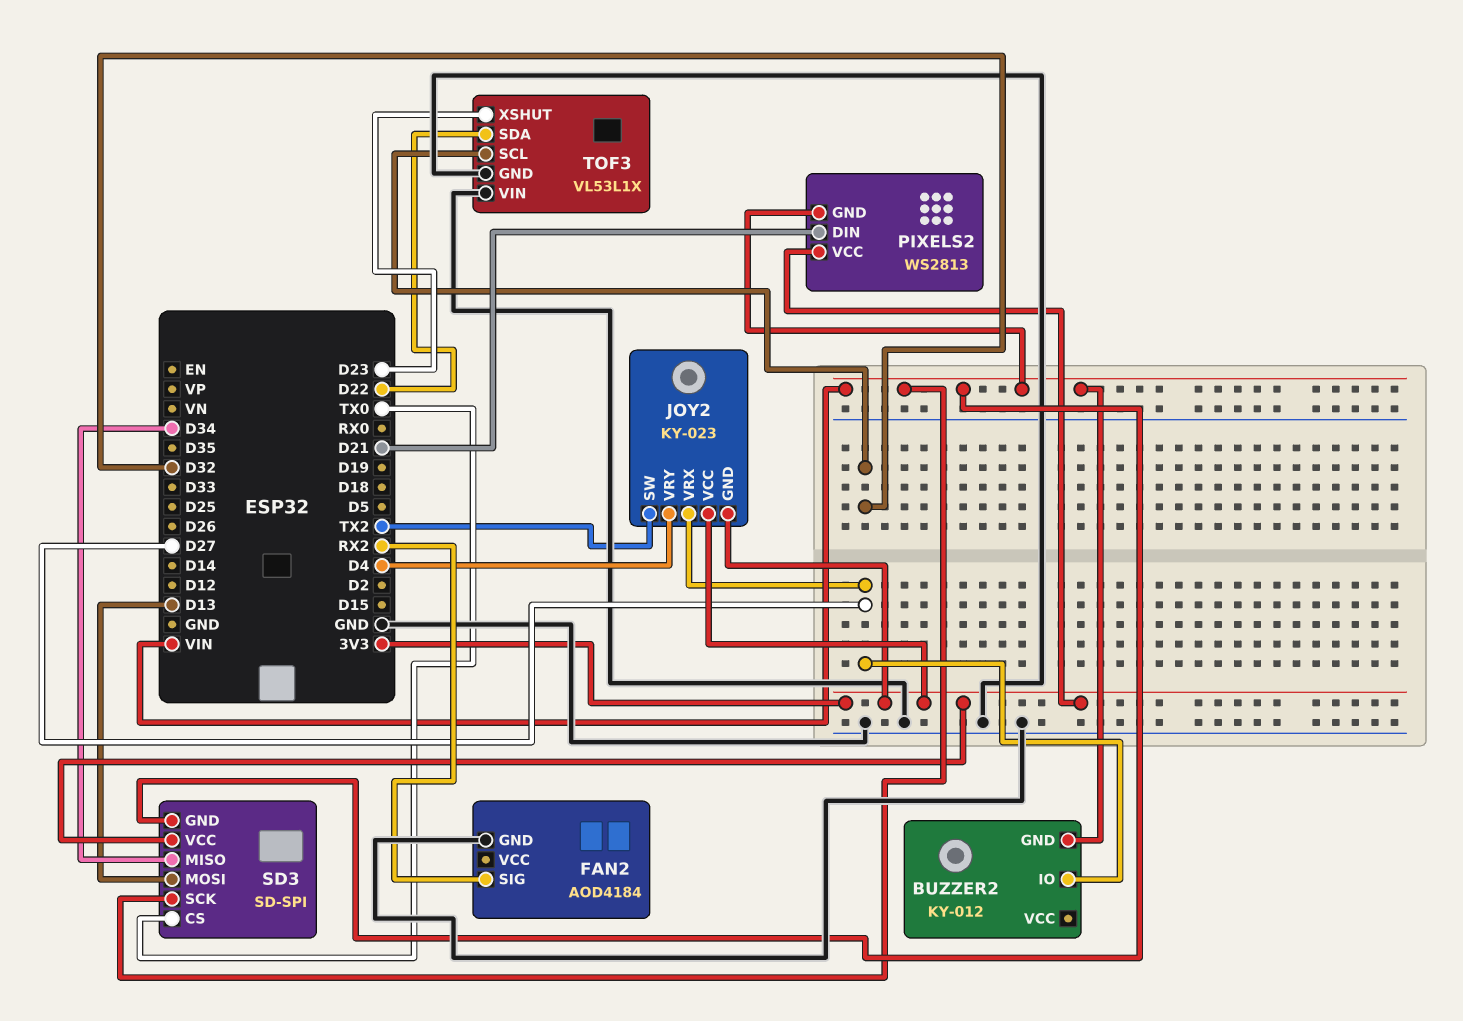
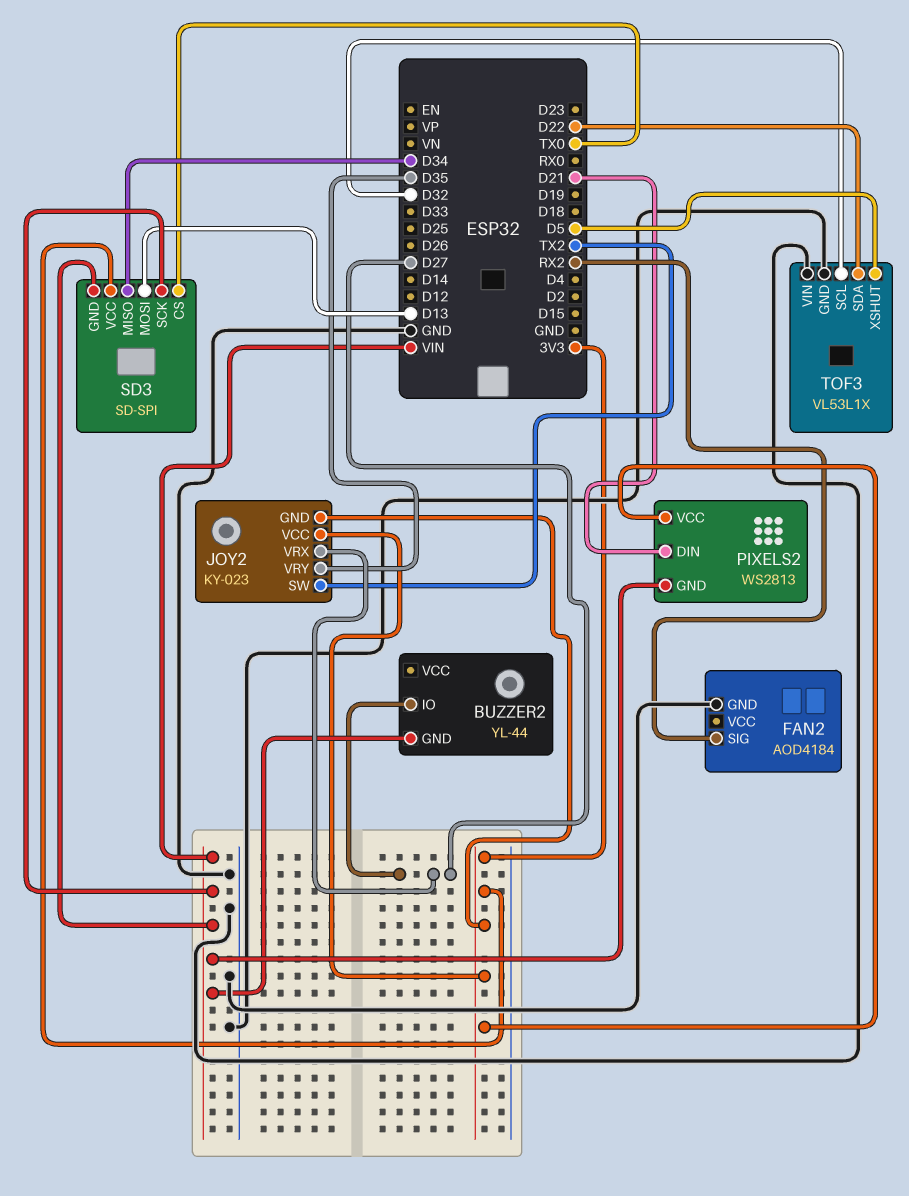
BUZZER2: KY-012 -> YL-44
JOY2 pin VRY: D4 -> D35
TOF3 pin XSHUT: D23 -> D5

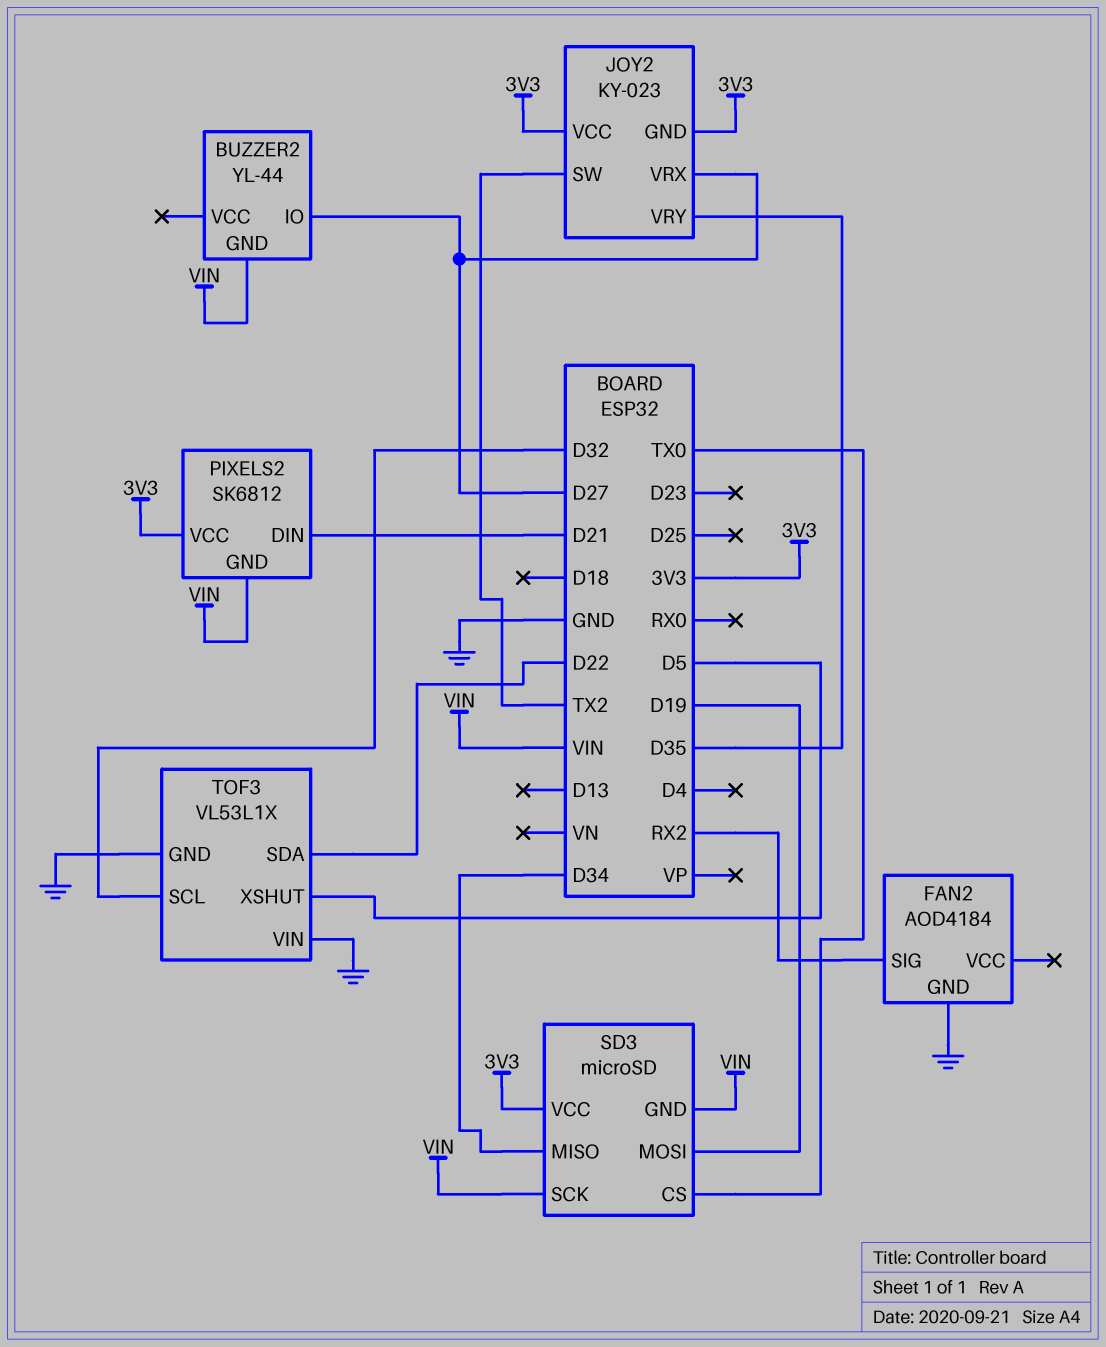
PIXELS2: WS2813 -> SK6812
SD3: SD-SPI -> microSD
SD3 pin MOSI: D13 -> D19

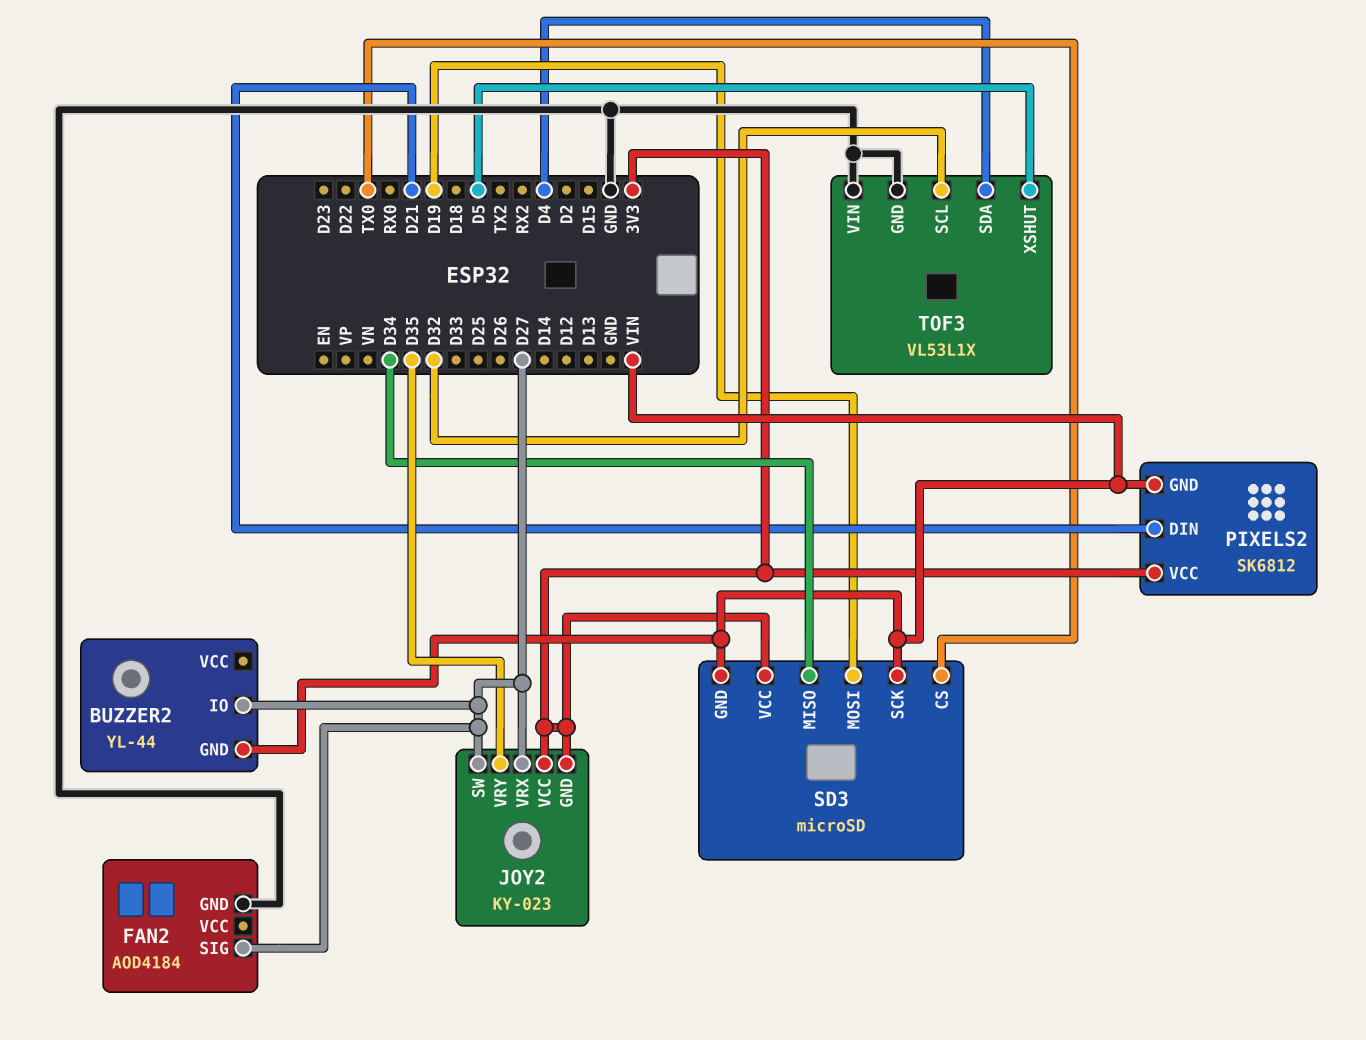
FAN2 pin SIG: RX2 -> D27
JOY2 pin SW: TX2 -> D27
TOF3 pin SDA: D22 -> D4

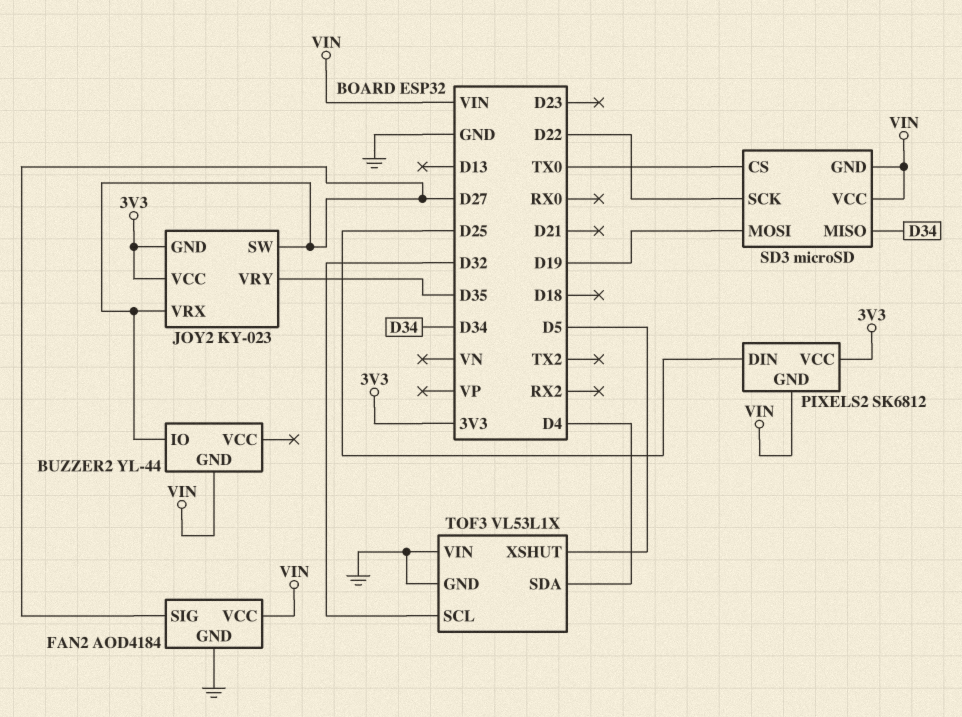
FAN2 pin VCC: none -> VIN
PIXELS2 pin DIN: D21 -> D25
SD3 pin SCK: VIN -> D22
SD3 pin VCC: 3V3 -> VIN

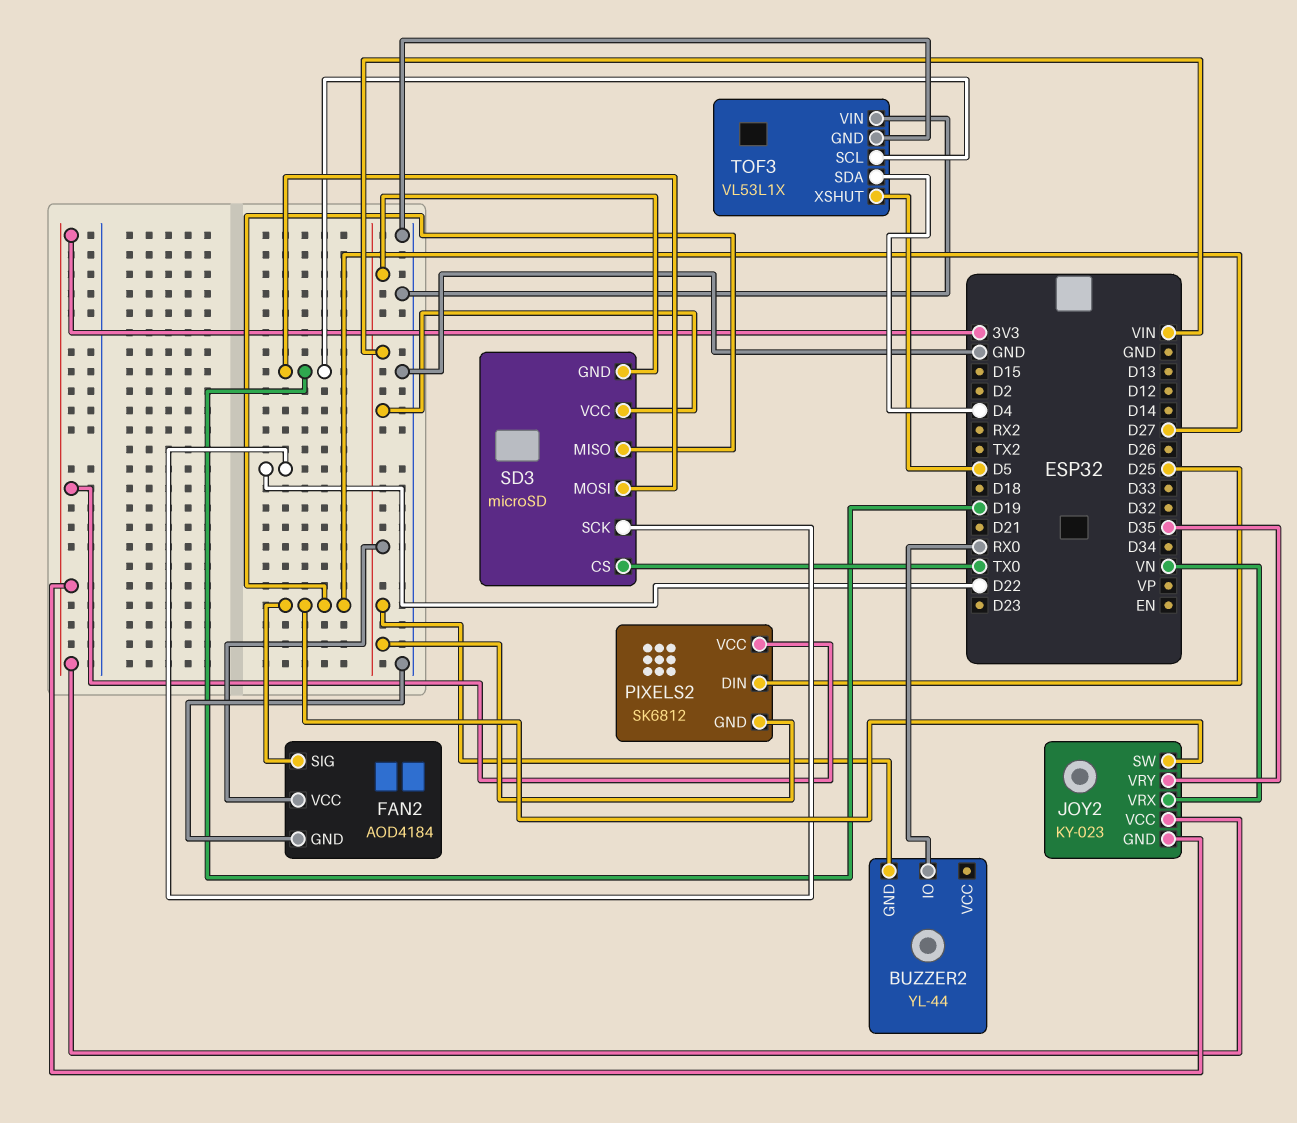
BUZZER2 pin IO: D27 -> RX0
JOY2 pin VRX: D27 -> VN
SD3 pin MISO: D34 -> D27
TOF3 pin SCL: D32 -> D19

